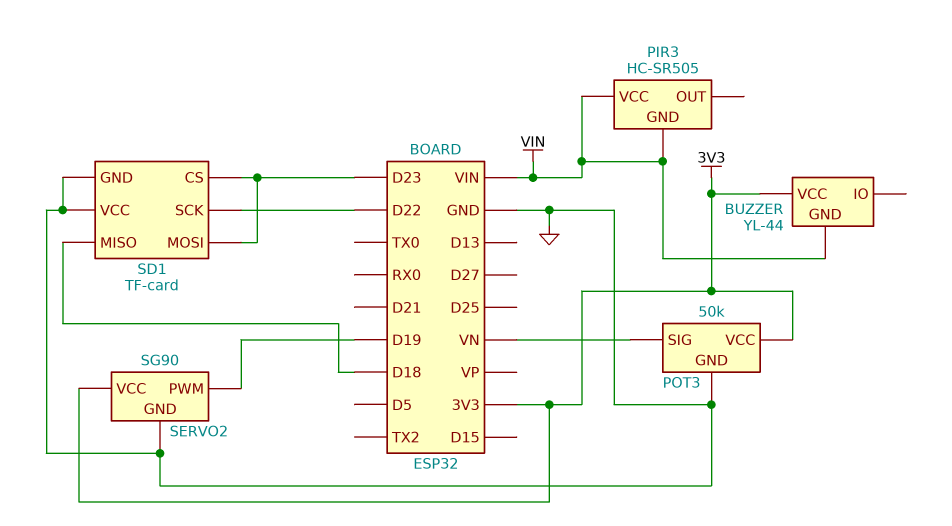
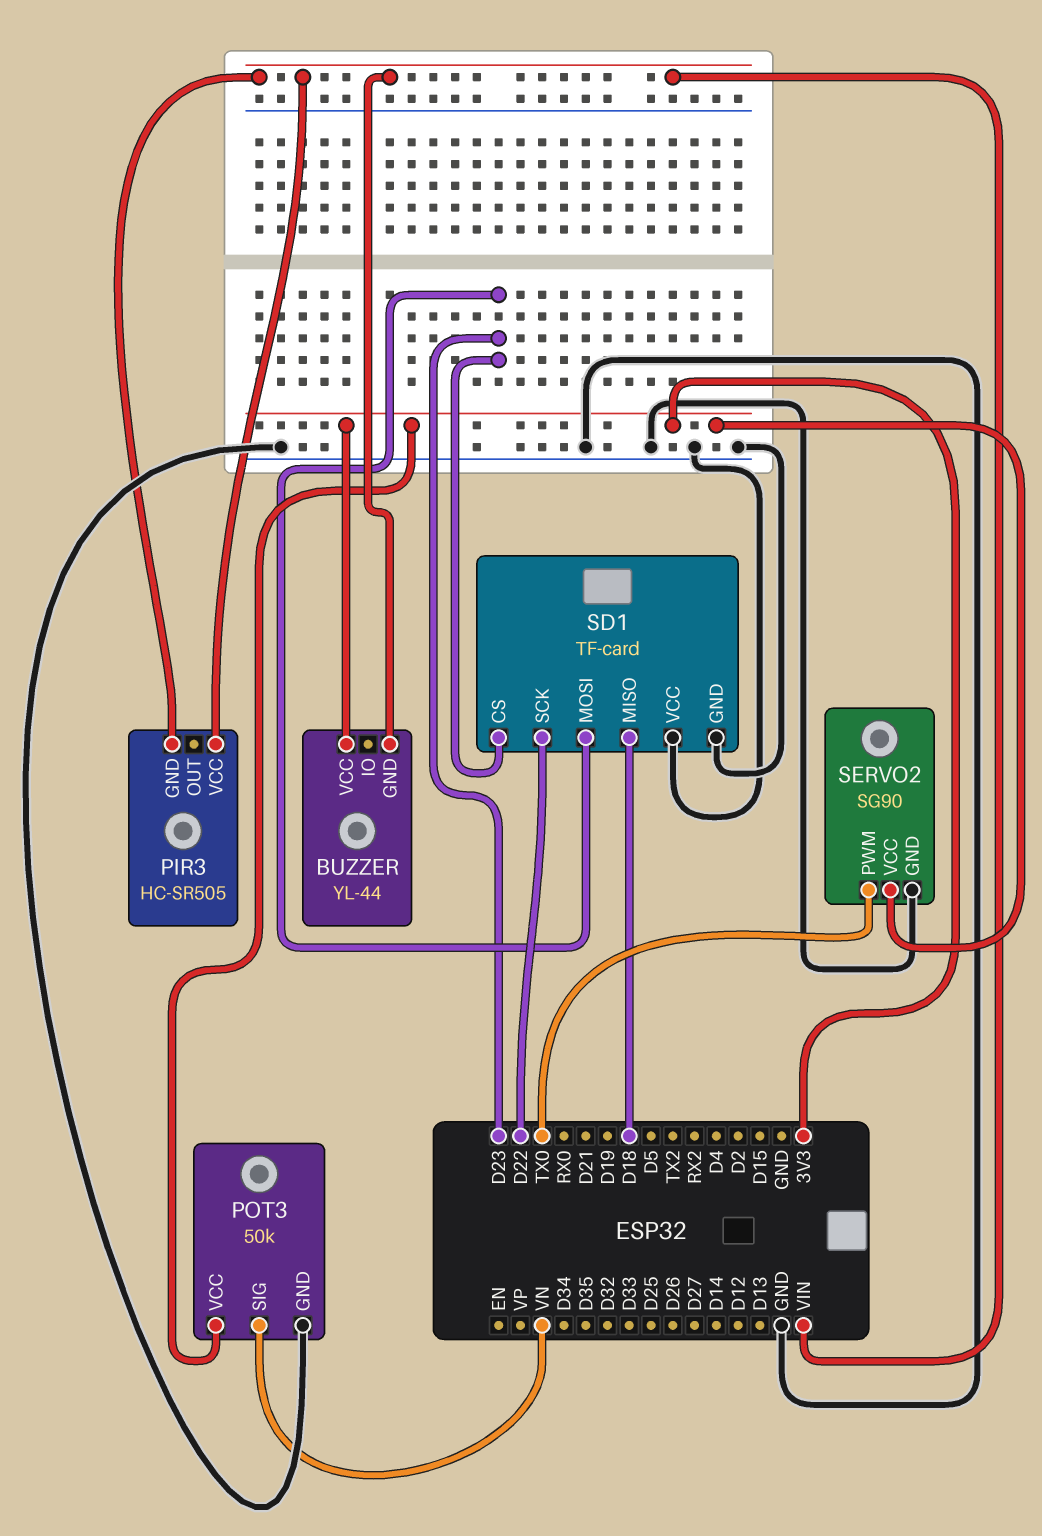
SERVO2 pin PWM: D19 -> TX0

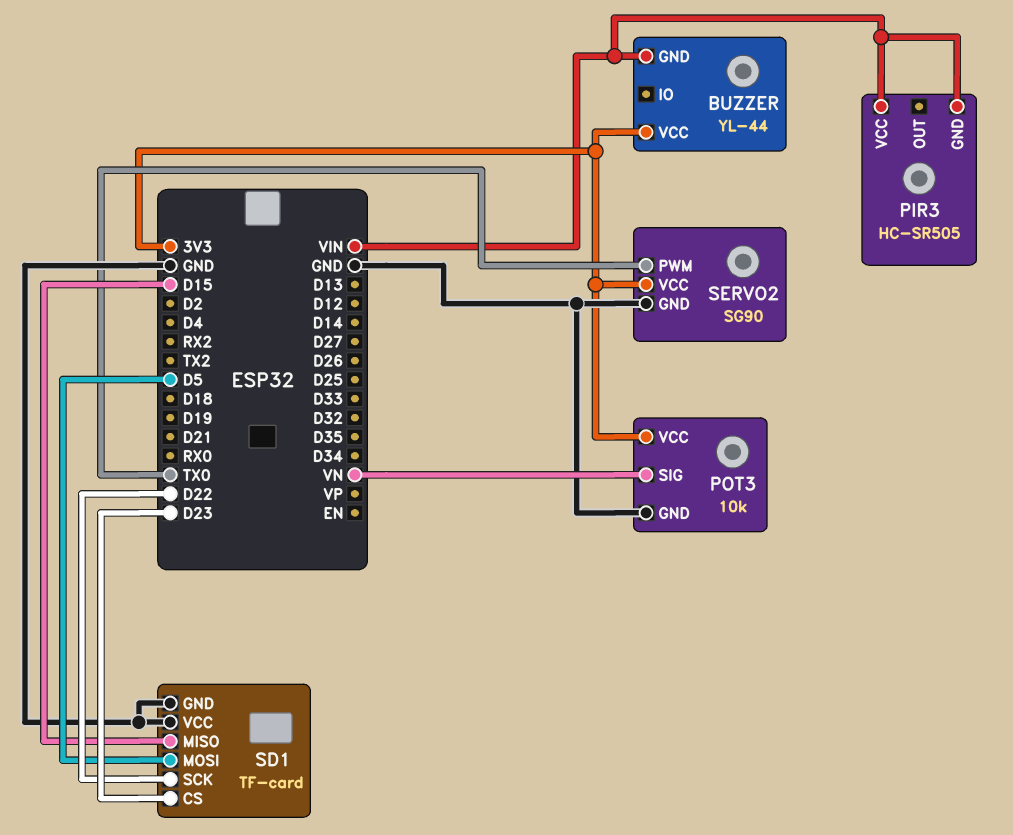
POT3: 50k -> 10k
SD1 pin MISO: D18 -> D15
SD1 pin MOSI: D23 -> D5

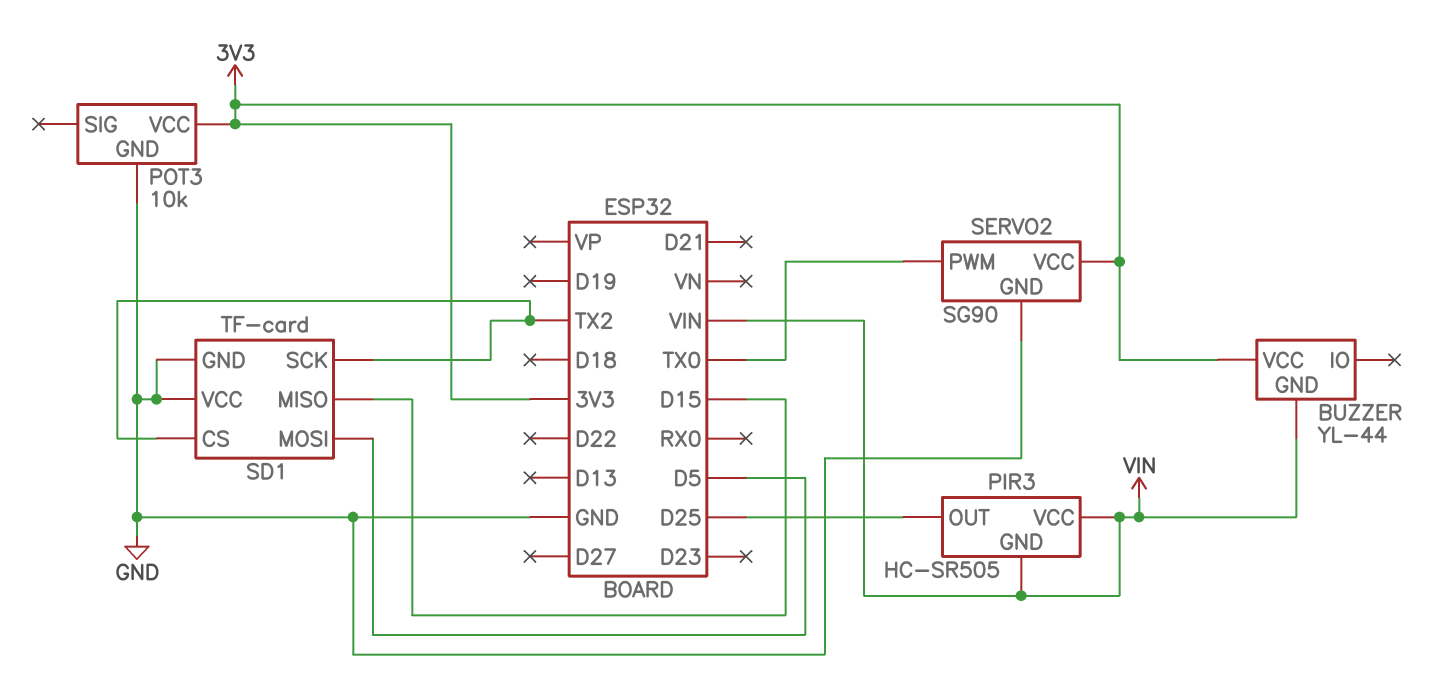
PIR3 pin OUT: none -> D25
POT3 pin SIG: VN -> none
SD1 pin CS: D23 -> TX2
SD1 pin SCK: D22 -> TX2

